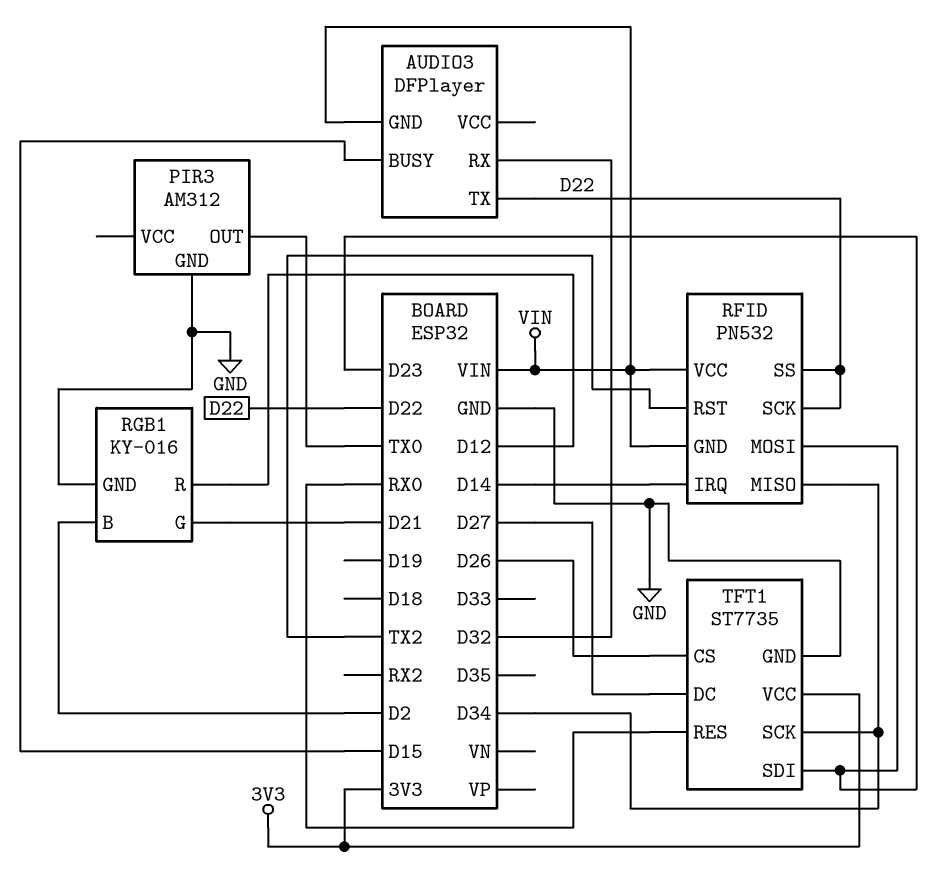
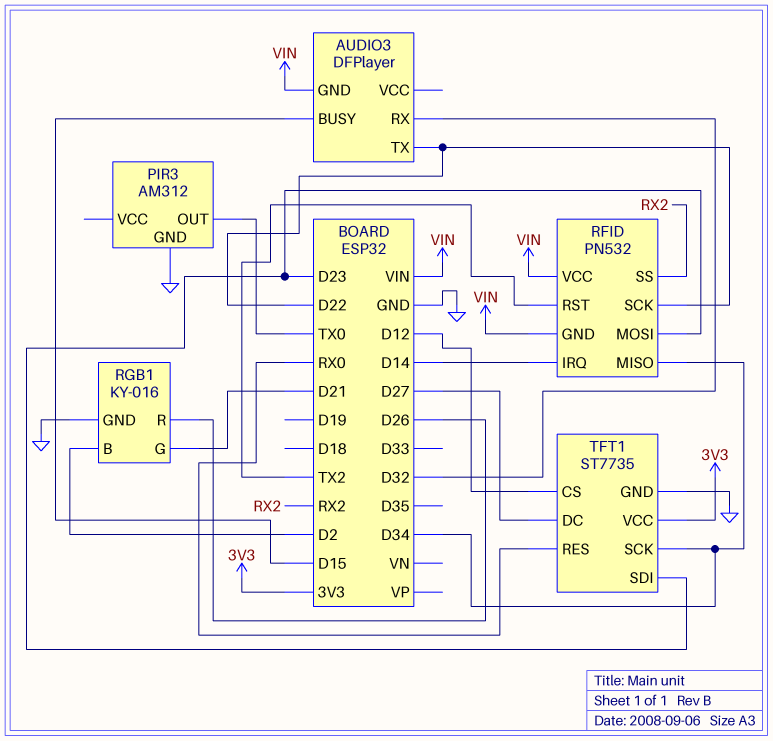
RFID pin SS: D22 -> RX2
RGB1 pin R: D12 -> D26
TFT1 pin CS: D26 -> D12

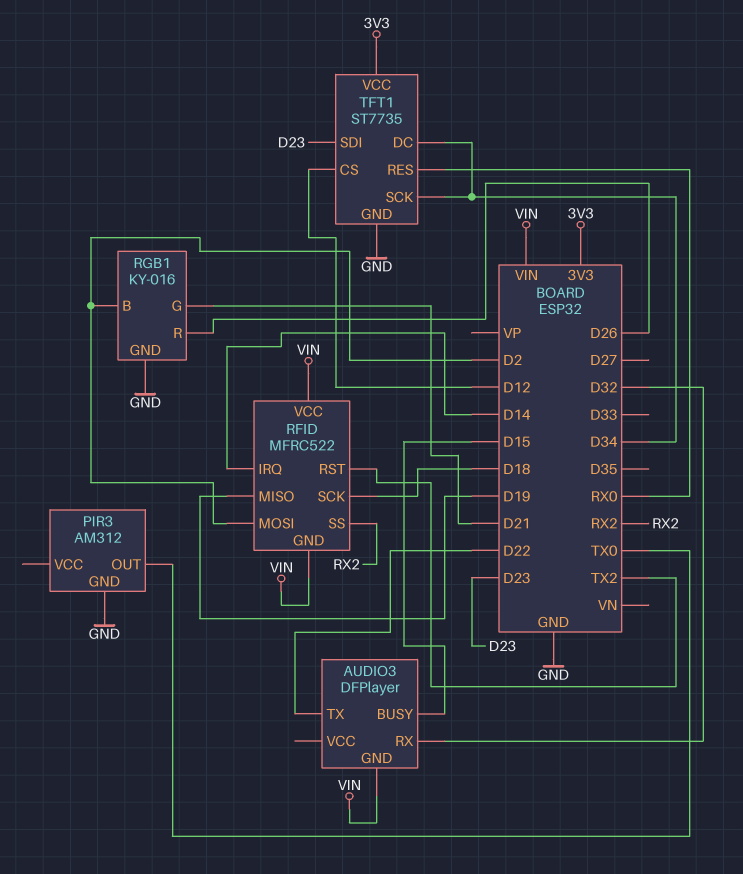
RFID: PN532 -> MFRC522
RFID pin MISO: D34 -> D19
RFID pin MOSI: D23 -> D2
RFID pin SCK: D22 -> D18
TFT1 pin DC: D27 -> D34

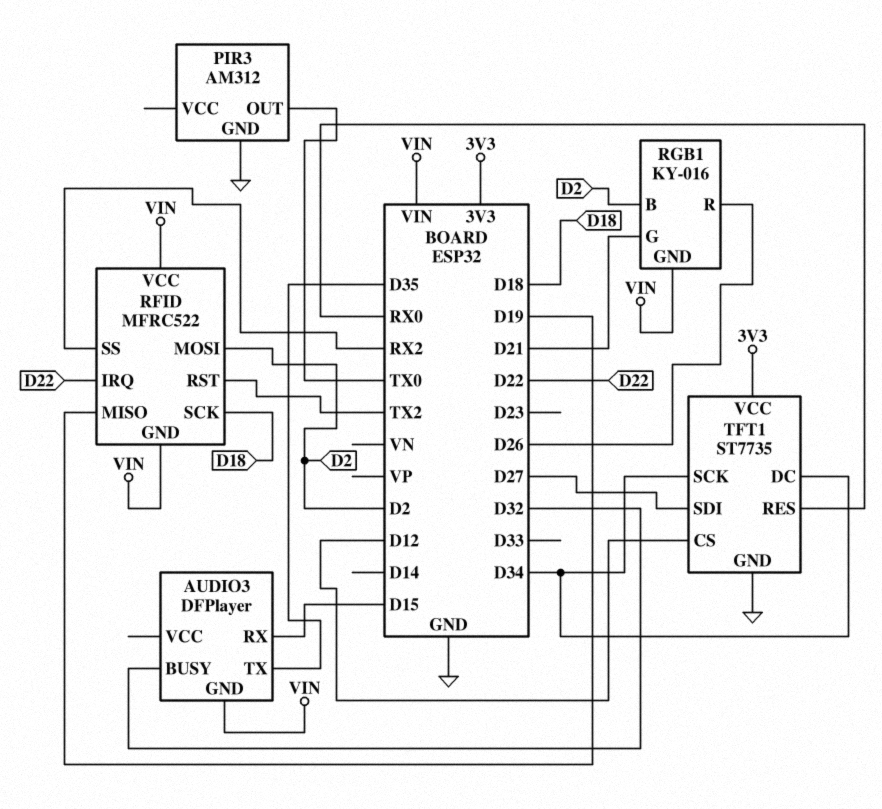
AUDIO3 pin BUSY: D15 -> D32
AUDIO3 pin RX: D32 -> D15
AUDIO3 pin TX: D22 -> D35
RFID pin IRQ: D14 -> D22
RGB1 pin GND: GND -> VIN
TFT1 pin SDI: D23 -> D27

